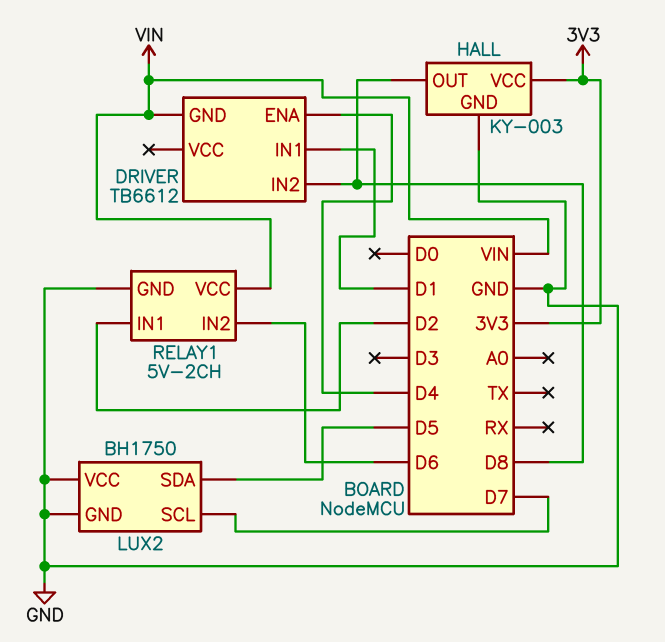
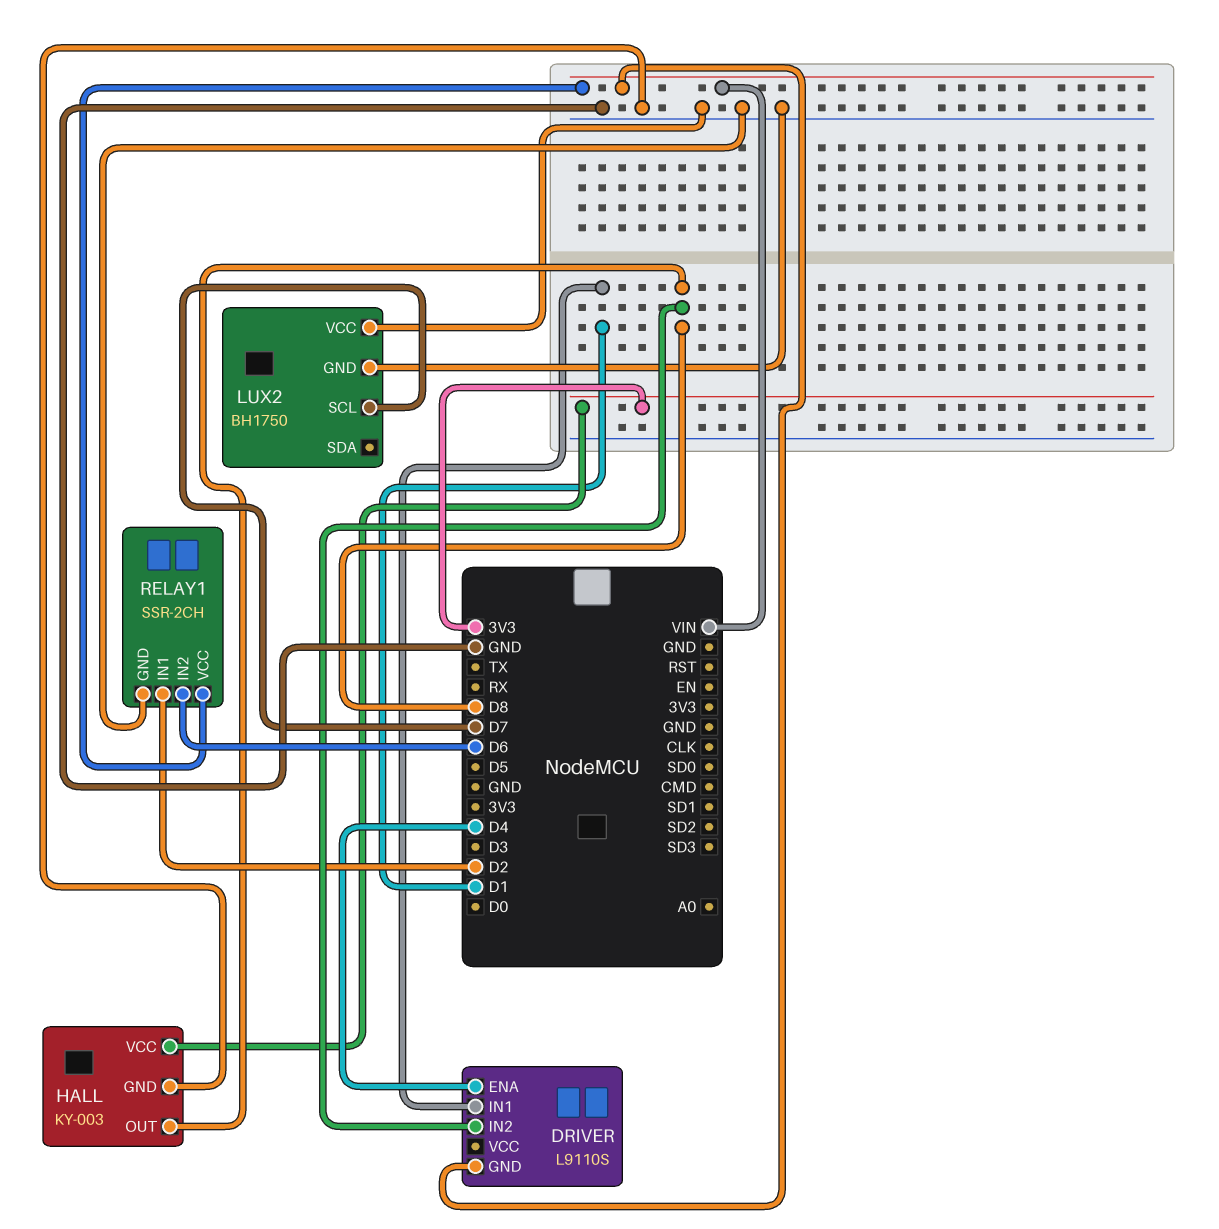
DRIVER: TB6612 -> L9110S
LUX2 pin SDA: D5 -> none
RELAY1: 5V-2CH -> SSR-2CH

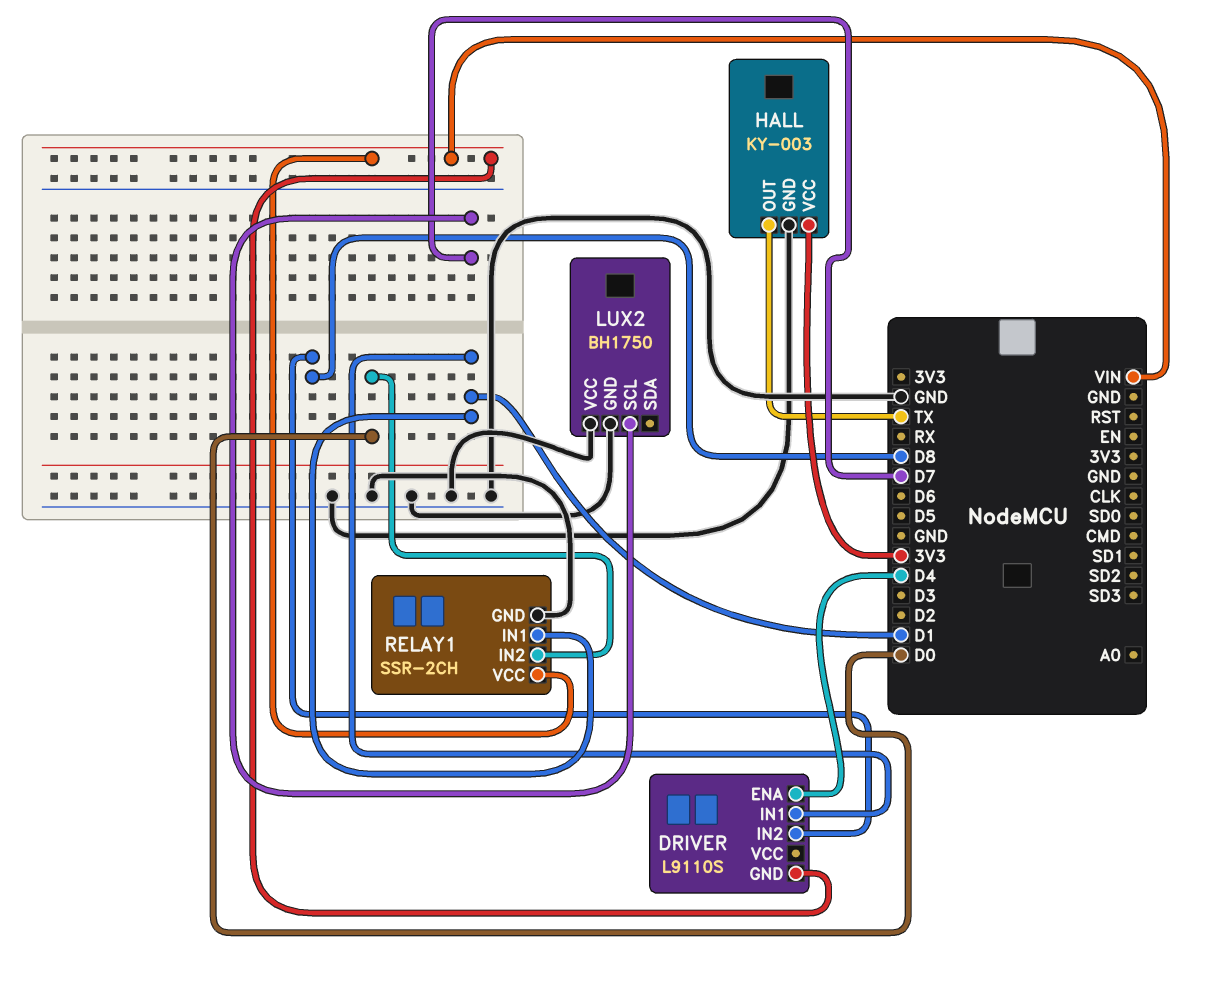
HALL pin OUT: D8 -> TX
RELAY1 pin IN1: D2 -> D1
RELAY1 pin IN2: D6 -> D0

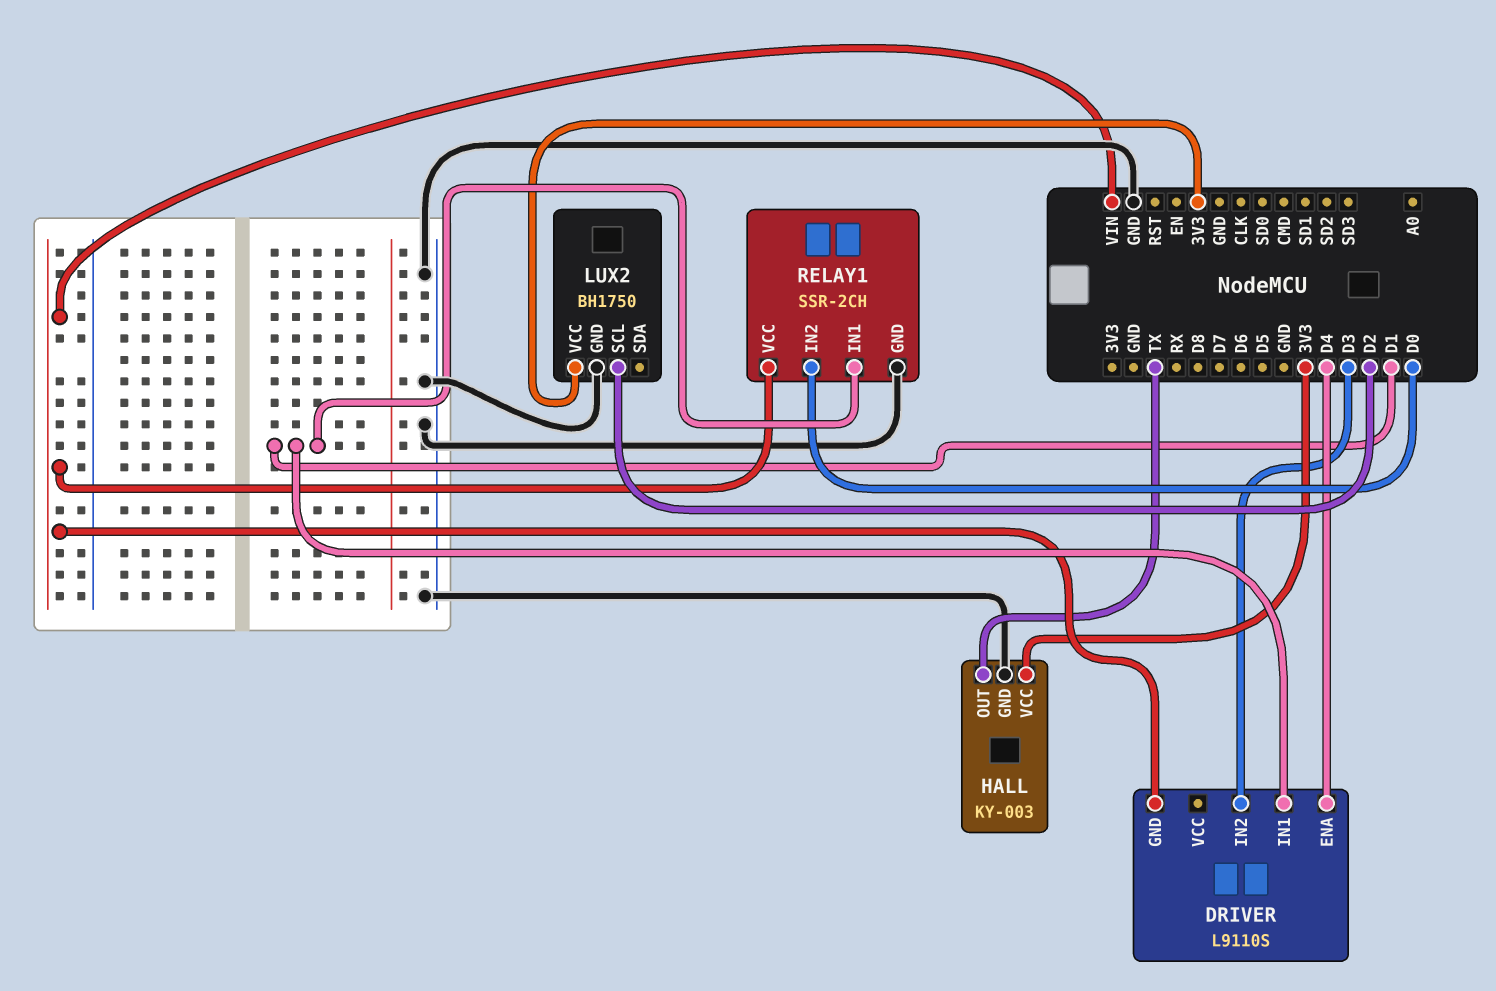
DRIVER pin IN2: D8 -> D3
LUX2 pin SCL: D7 -> D2
LUX2 pin VCC: GND -> 3V3

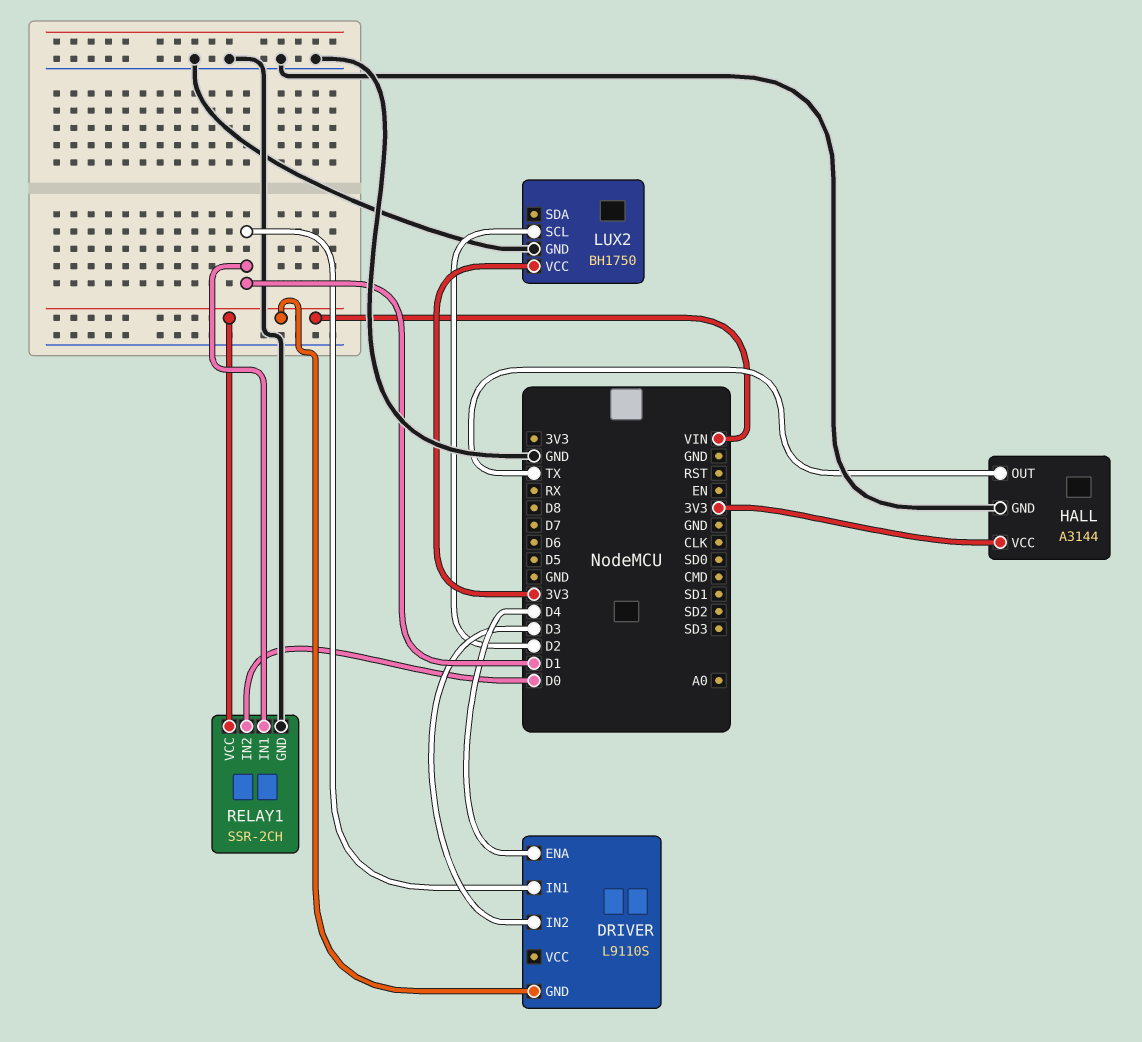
HALL: KY-003 -> A3144

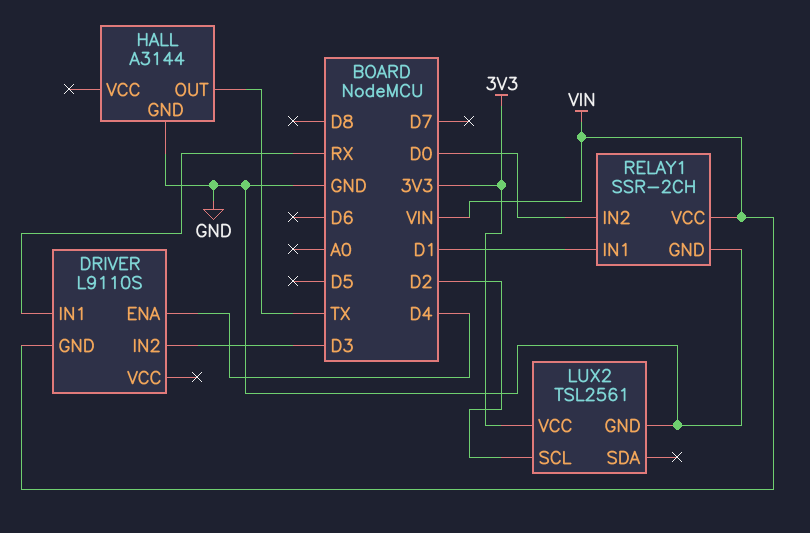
DRIVER pin IN1: D1 -> RX
HALL pin VCC: 3V3 -> none
LUX2: BH1750 -> TSL2561

